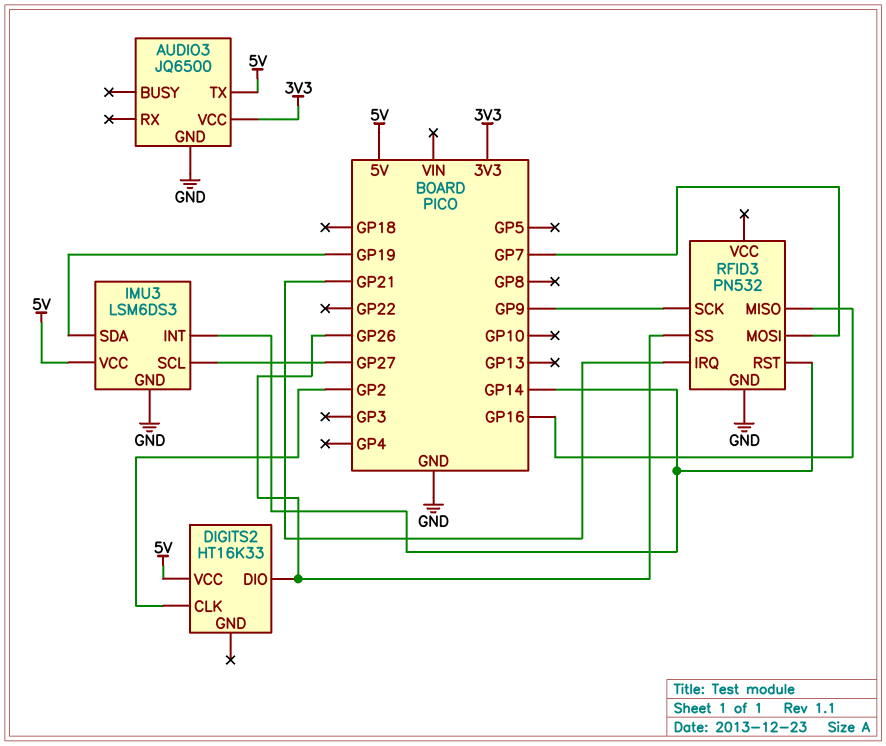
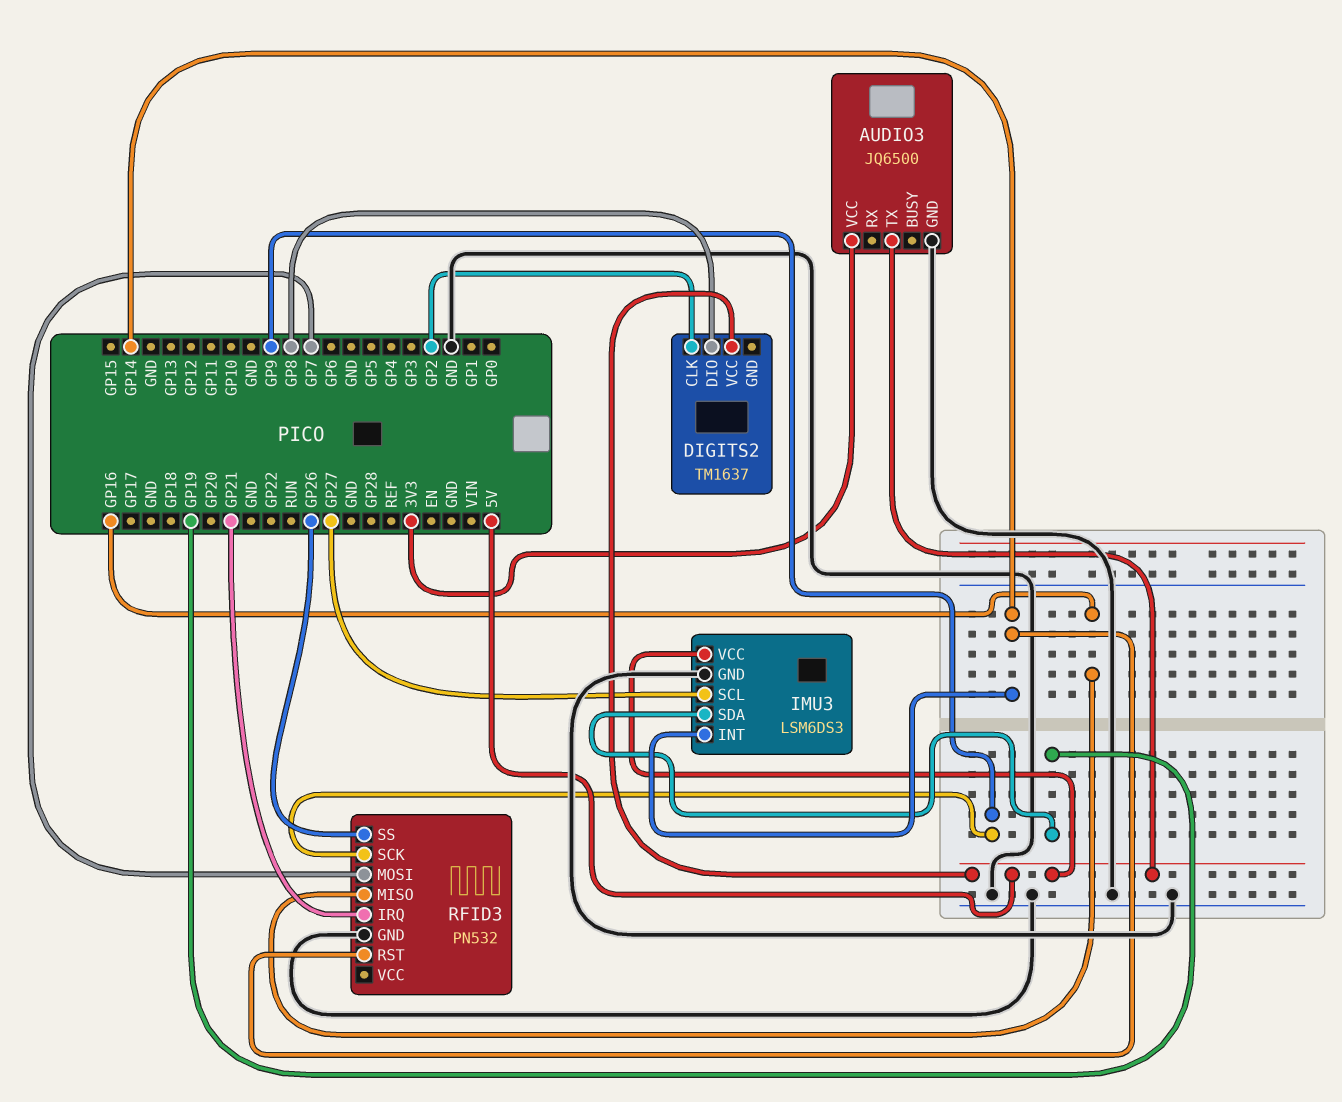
DIGITS2: HT16K33 -> TM1637
DIGITS2 pin DIO: GP26 -> GP8

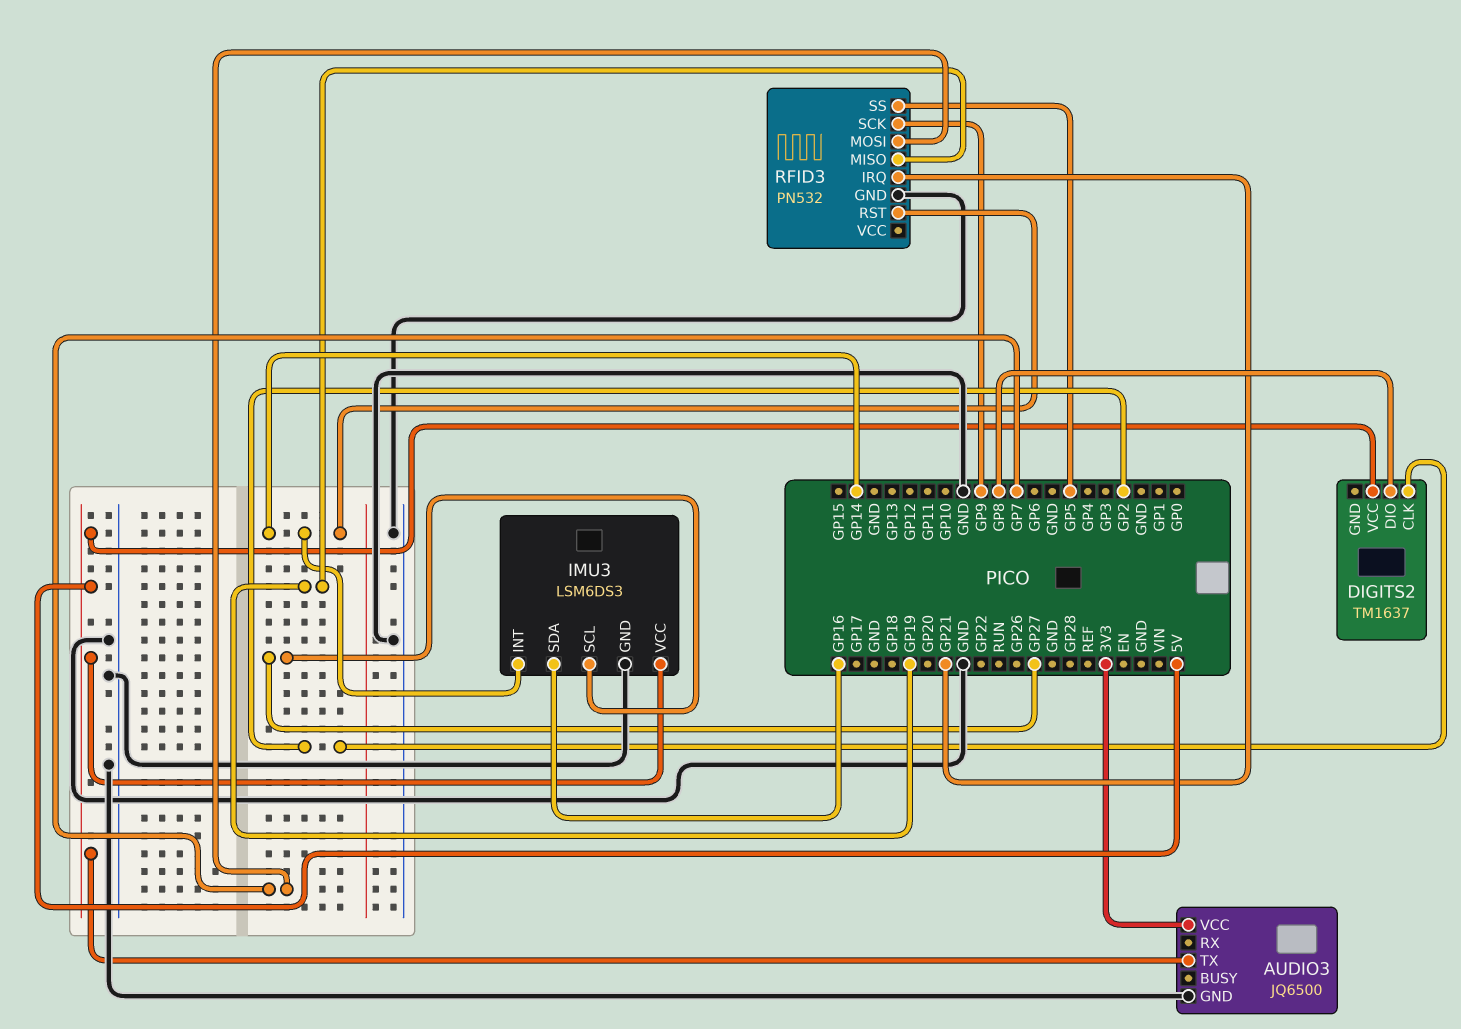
IMU3 pin SDA: GP19 -> GP16
RFID3 pin MISO: GP16 -> GP19
RFID3 pin SS: GP26 -> GP5

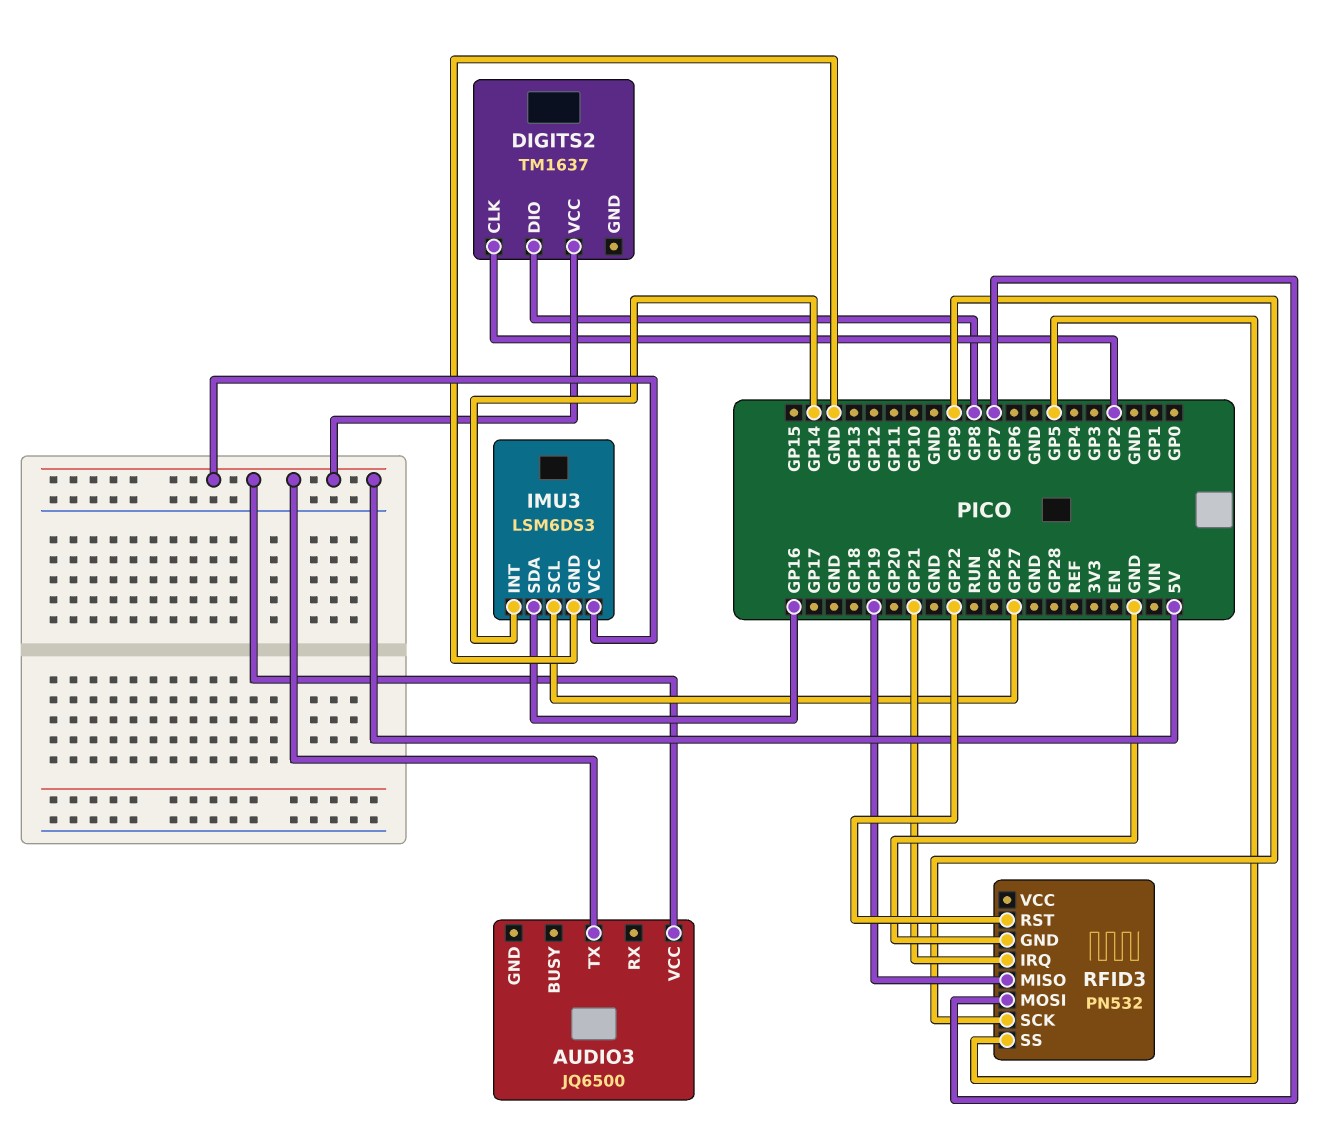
AUDIO3 pin GND: GND -> none
AUDIO3 pin VCC: 3V3 -> 5V
RFID3 pin RST: GP14 -> GP22

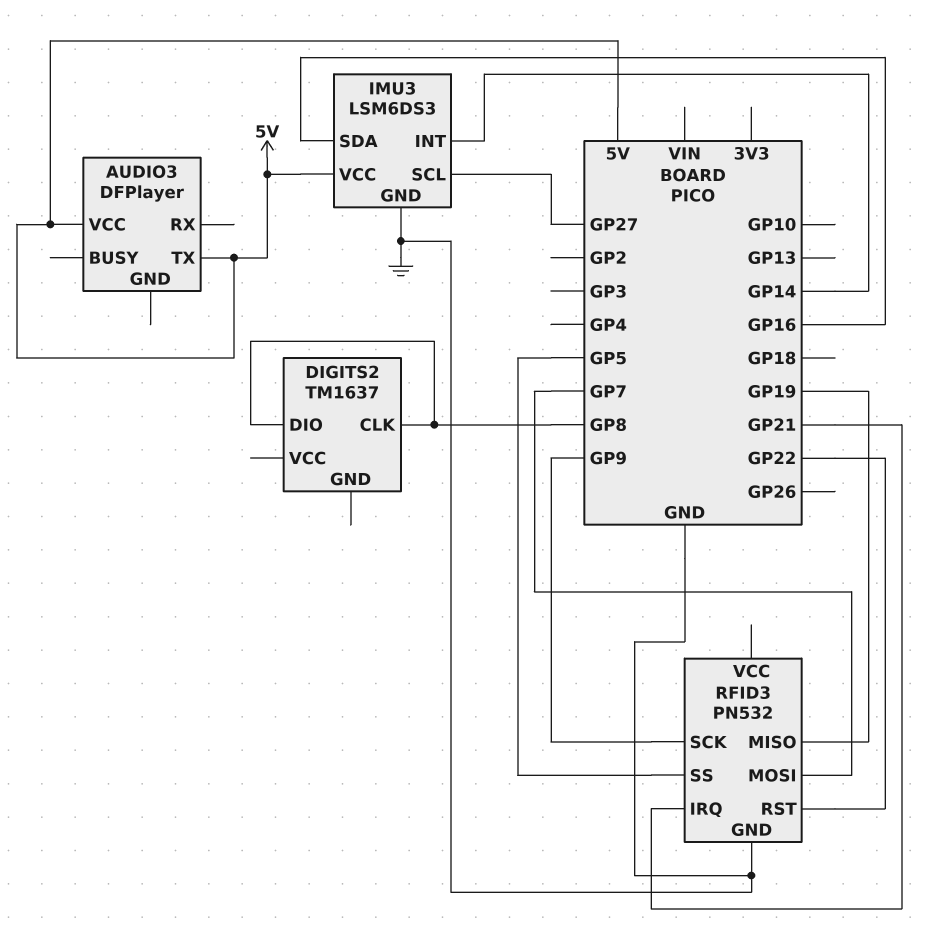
AUDIO3: JQ6500 -> DFPlayer
DIGITS2 pin CLK: GP2 -> GP8
DIGITS2 pin VCC: 5V -> none

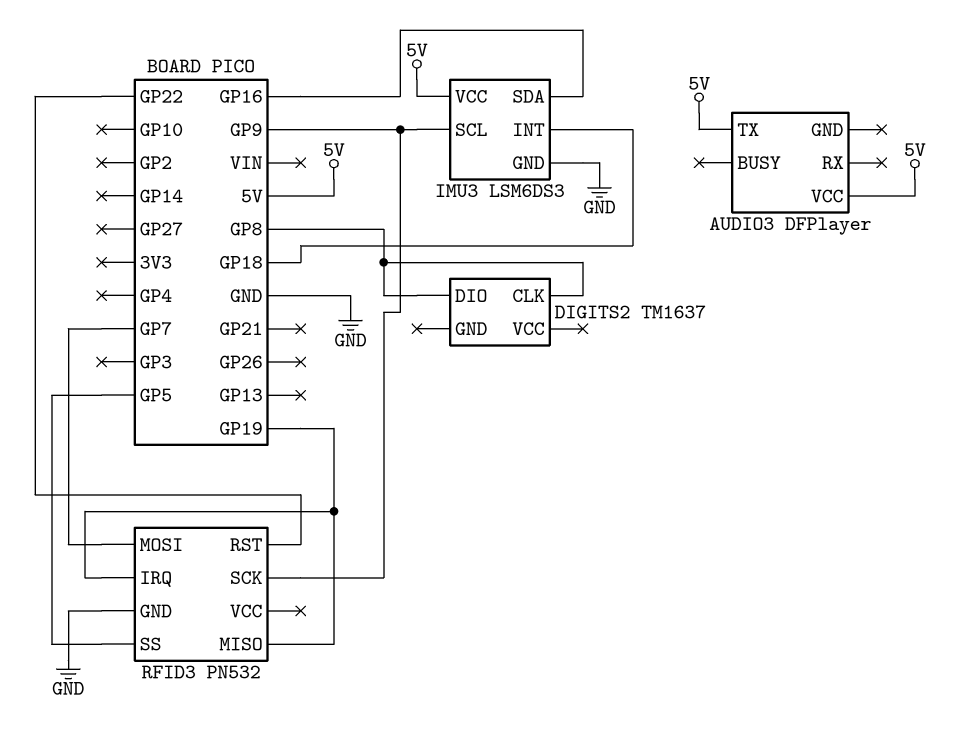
IMU3 pin INT: GP14 -> GP18
IMU3 pin SCL: GP27 -> GP9
RFID3 pin IRQ: GP21 -> GP19

